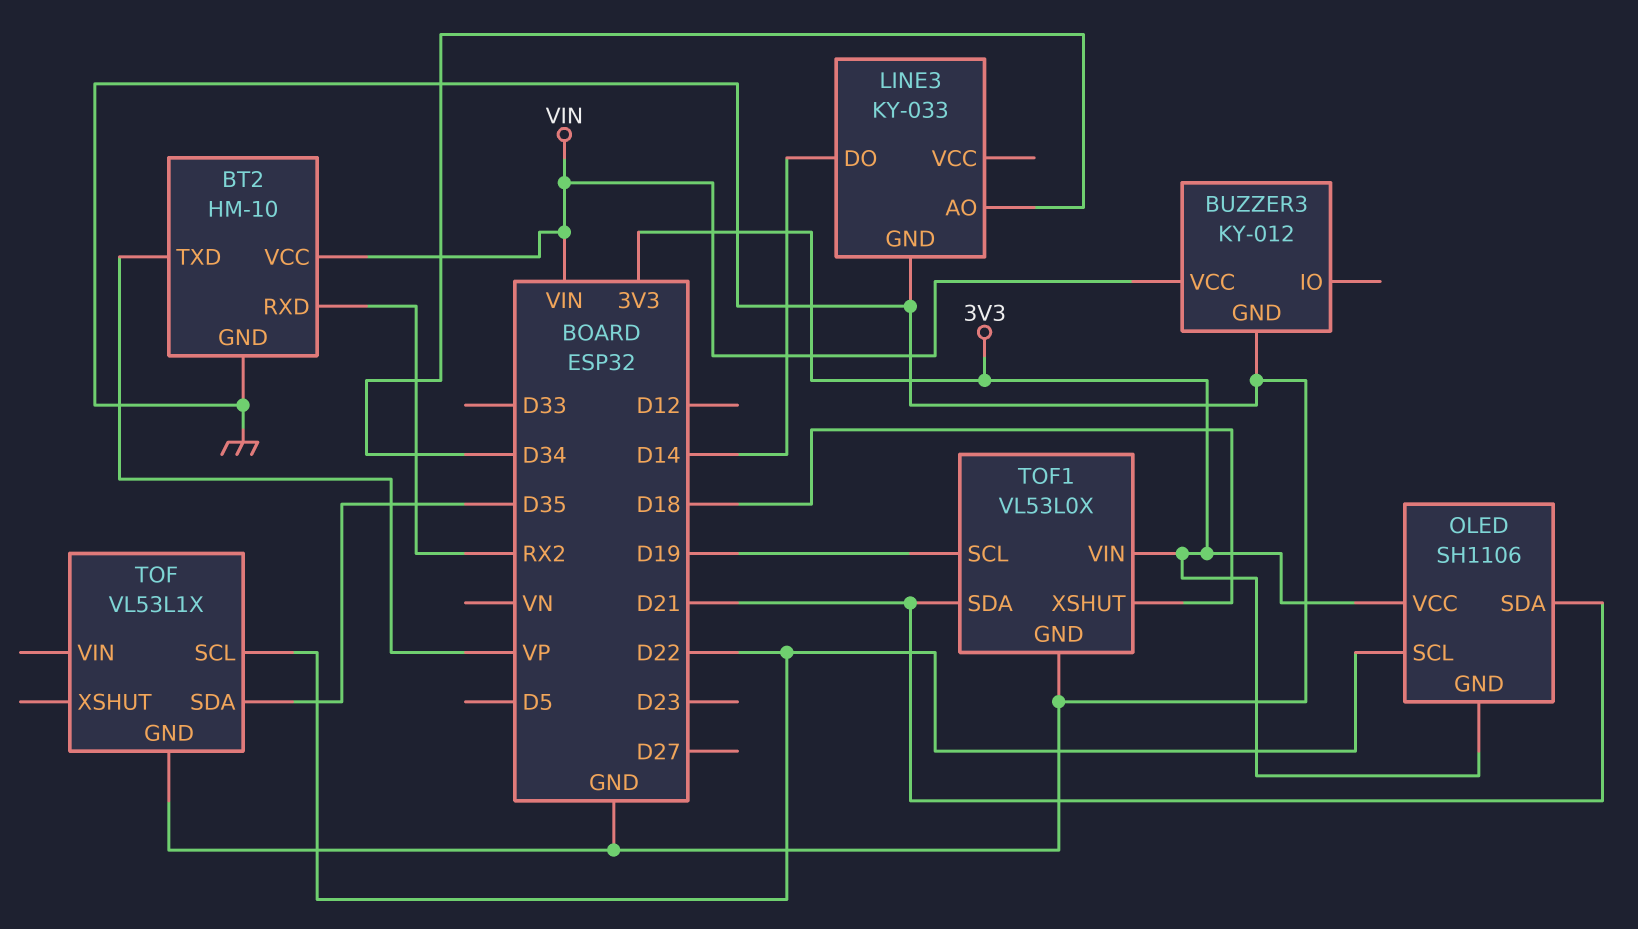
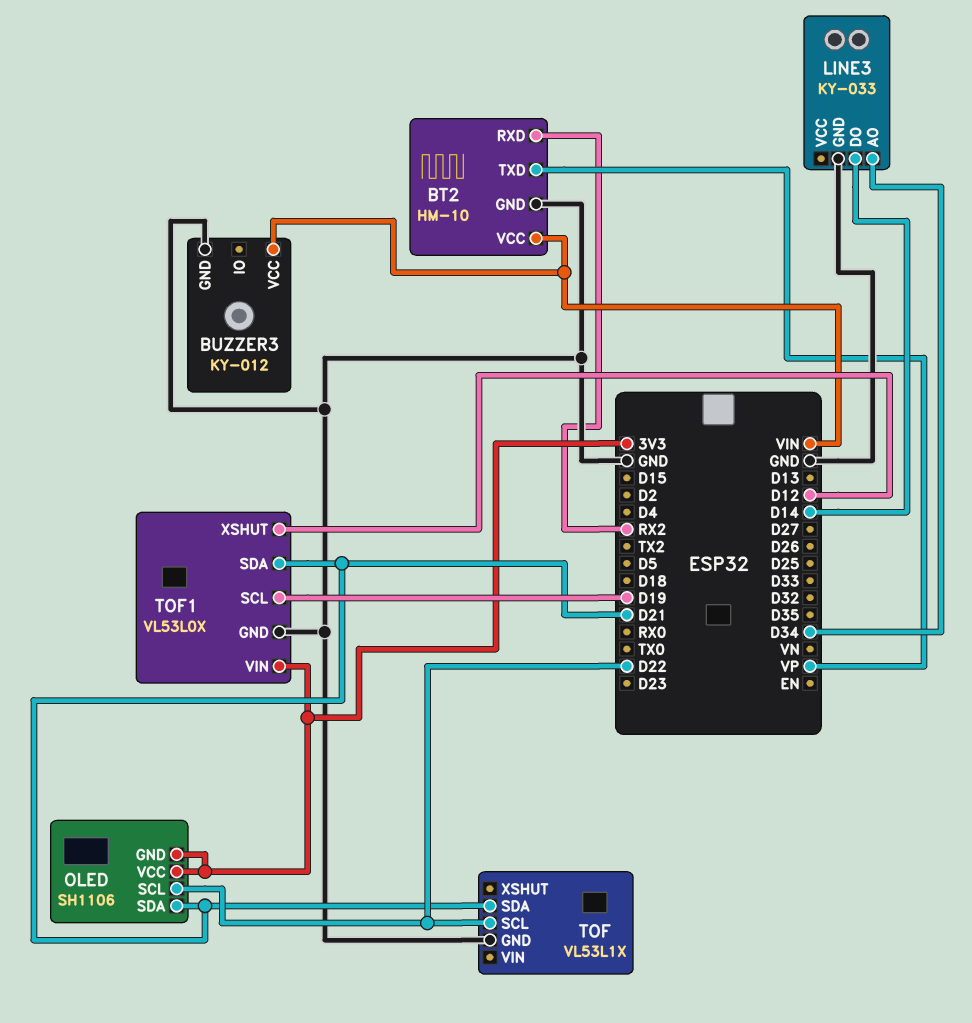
TOF pin SDA: D35 -> D21
TOF1 pin XSHUT: D18 -> D12

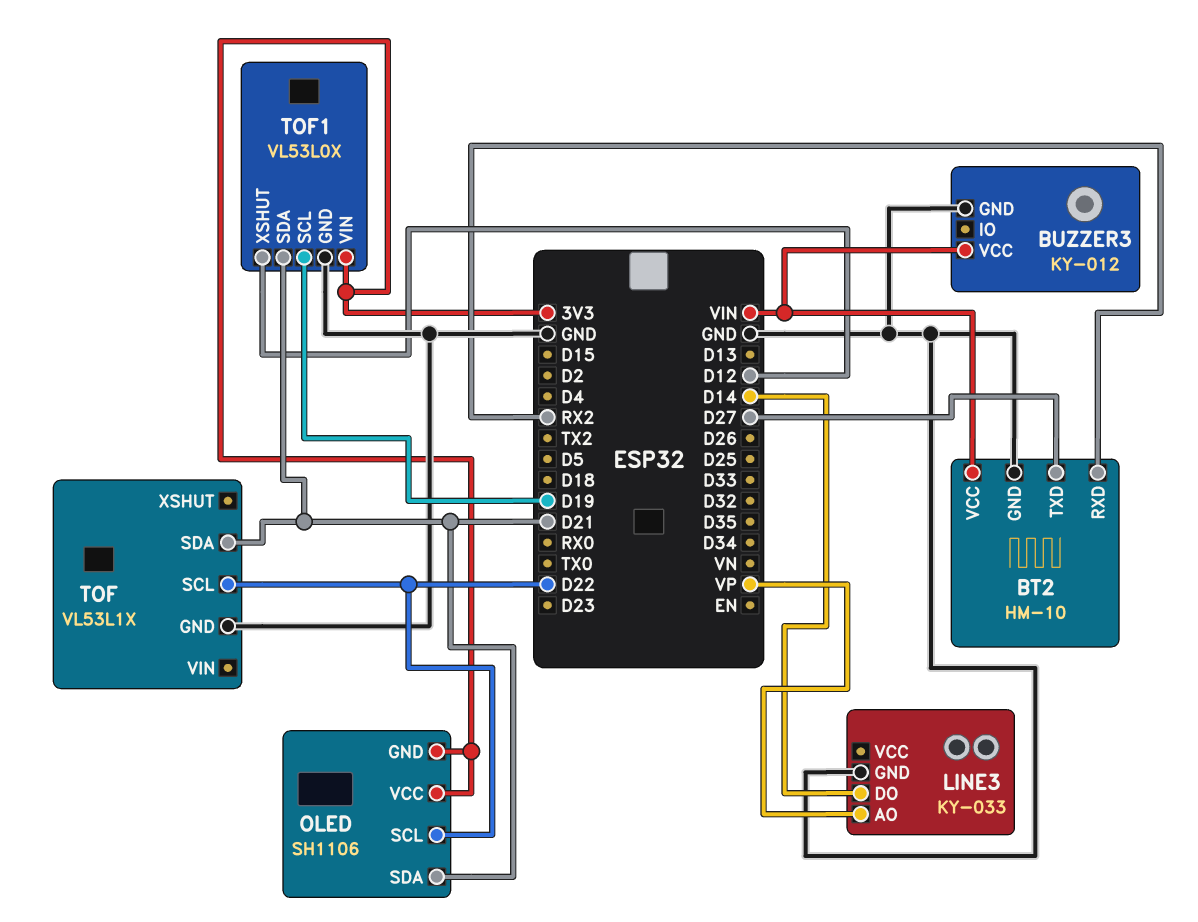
BT2 pin TXD: VP -> D27
LINE3 pin AO: D34 -> VP

